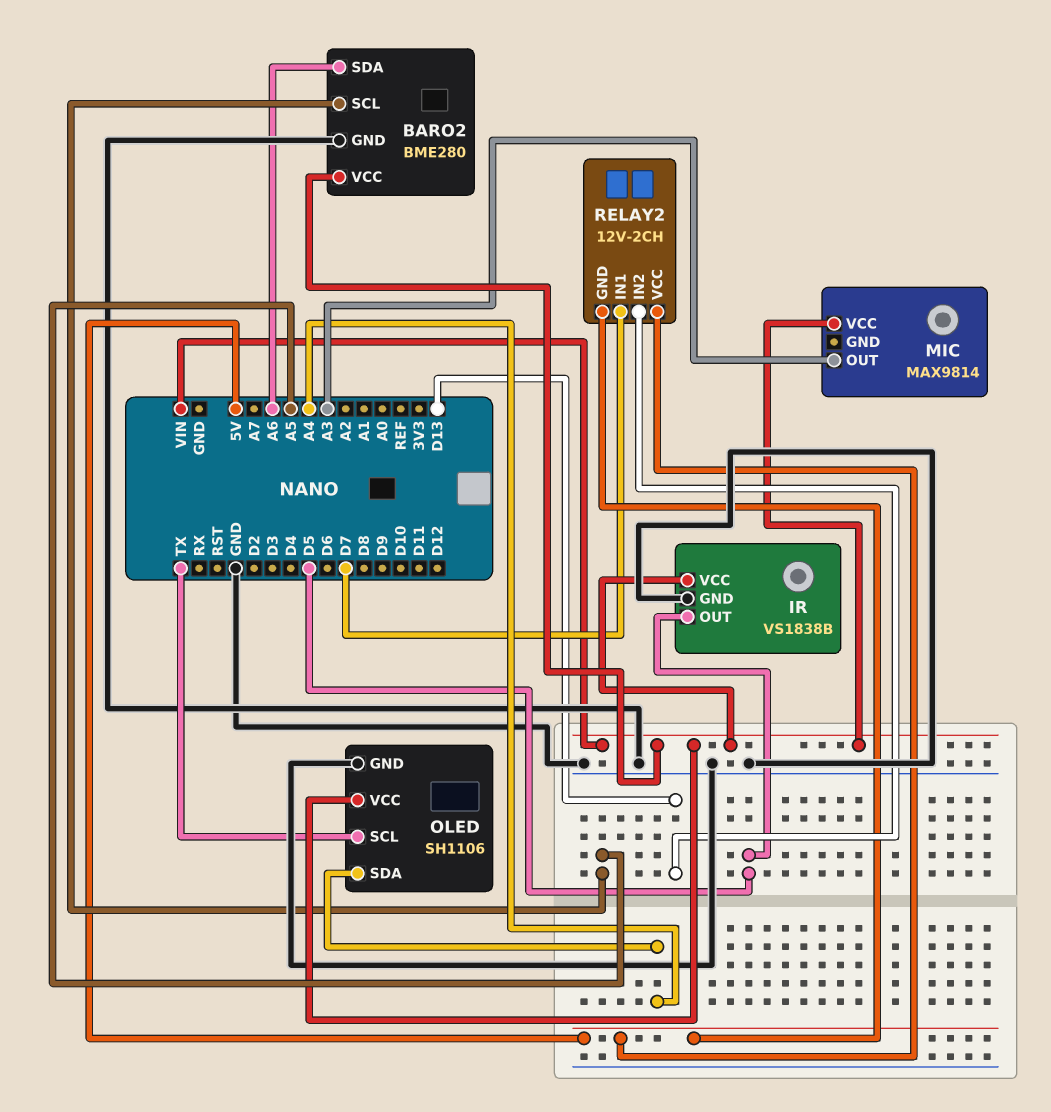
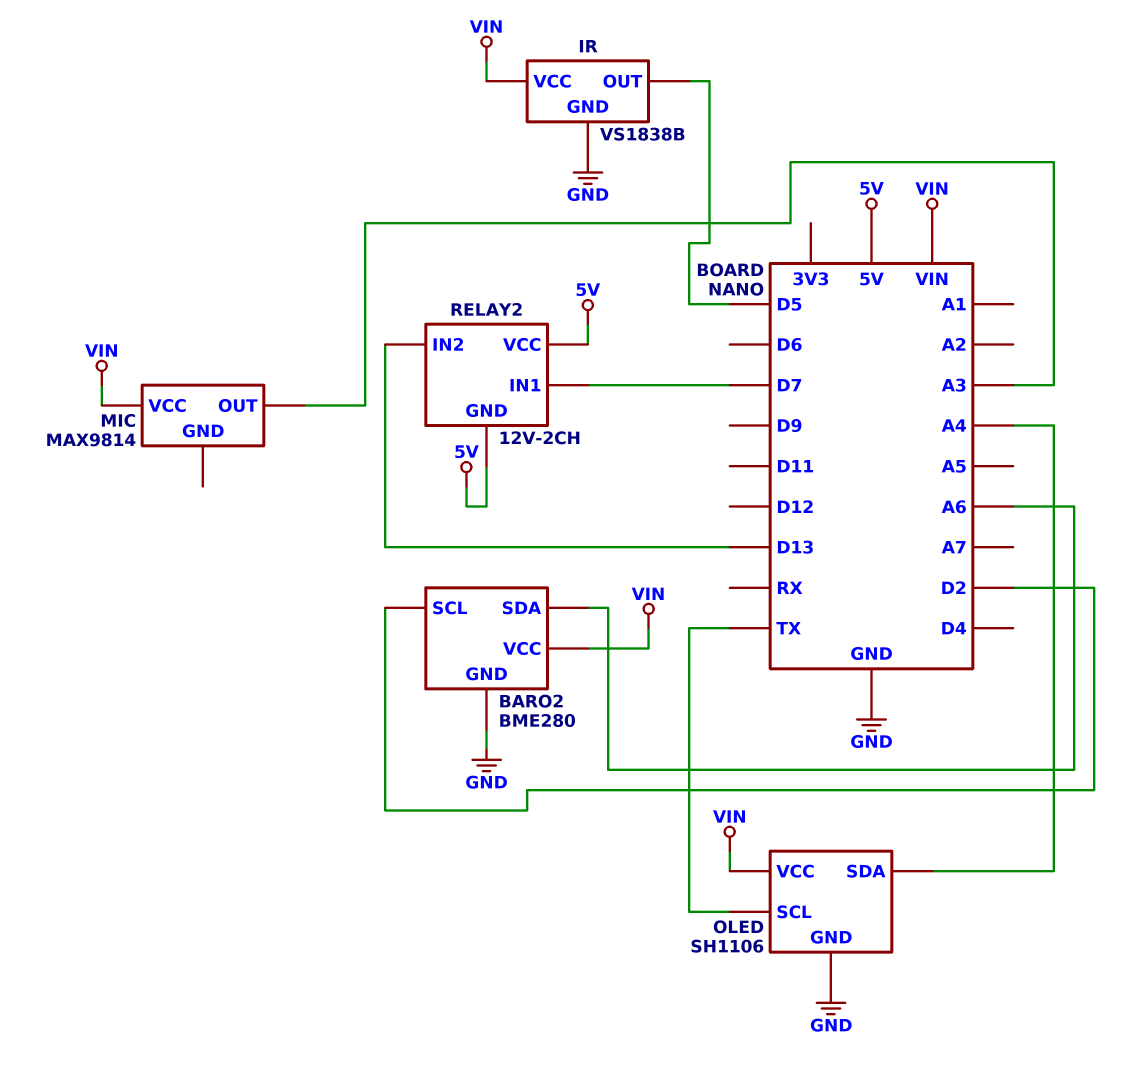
BARO2 pin SCL: A5 -> D2

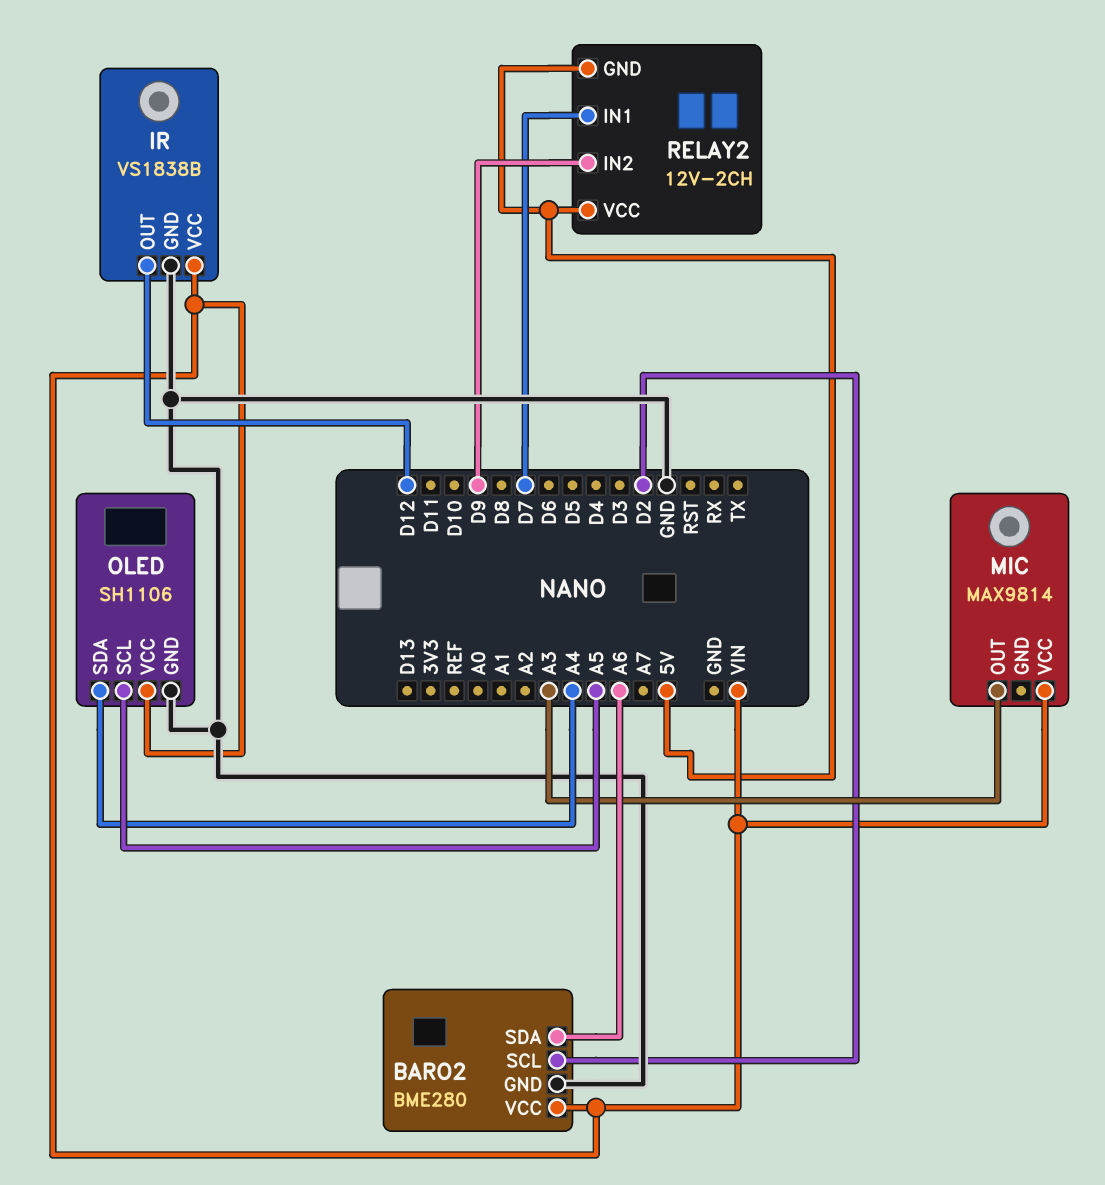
IR pin OUT: D5 -> D12
OLED pin SCL: TX -> A5
RELAY2 pin IN2: D13 -> D9

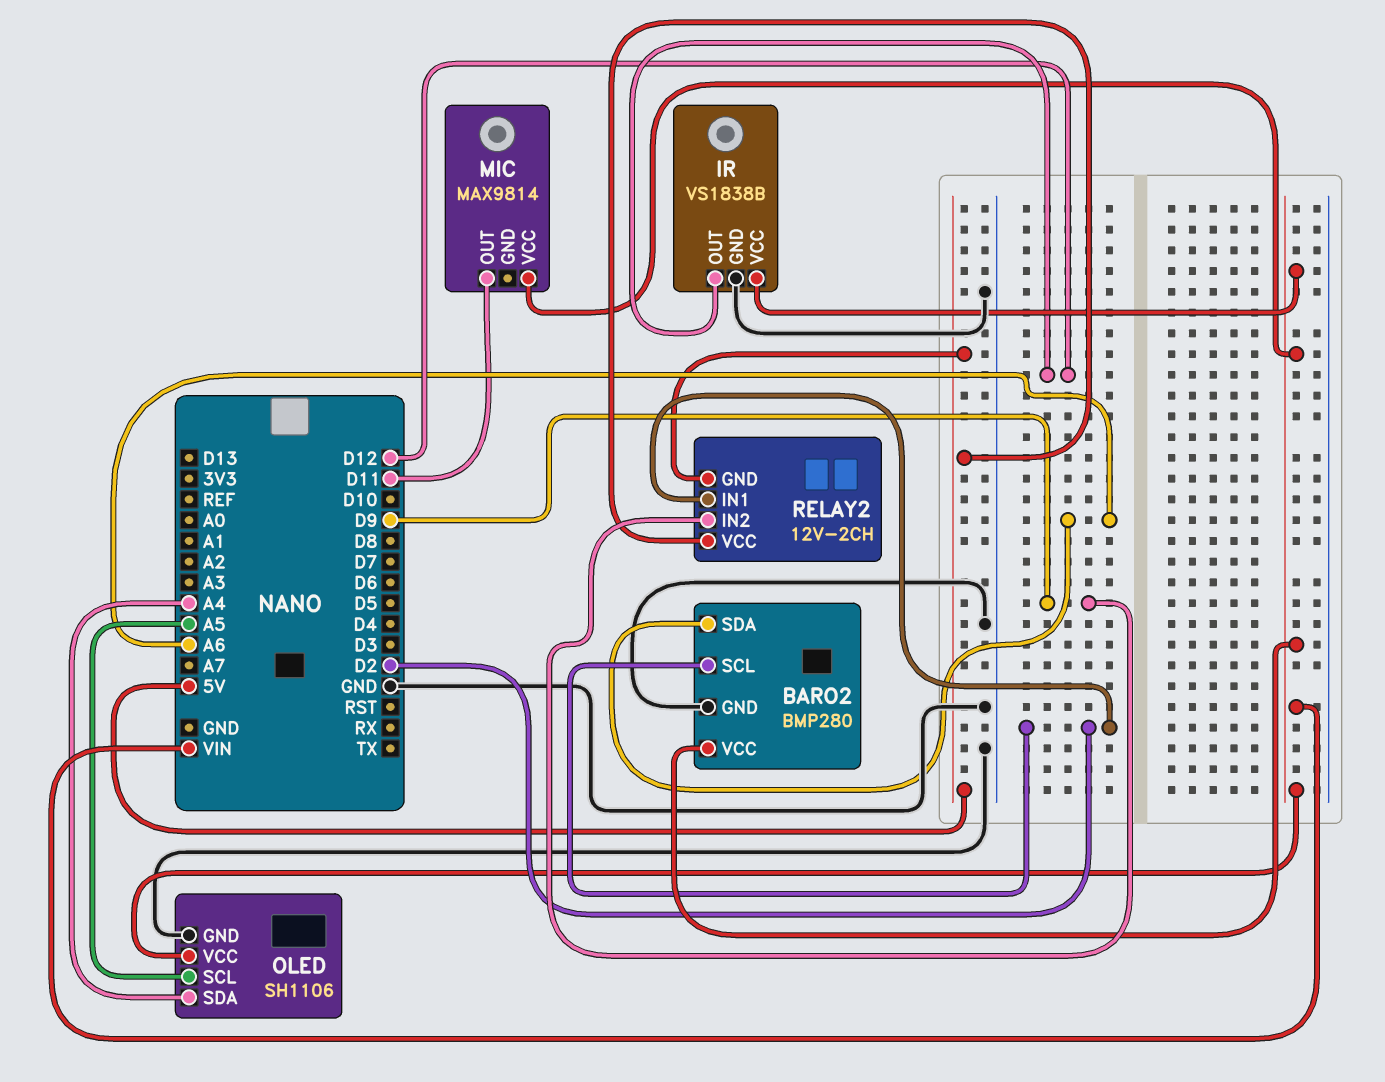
BARO2: BME280 -> BMP280
MIC pin OUT: A3 -> D11
RELAY2 pin IN1: D7 -> D2

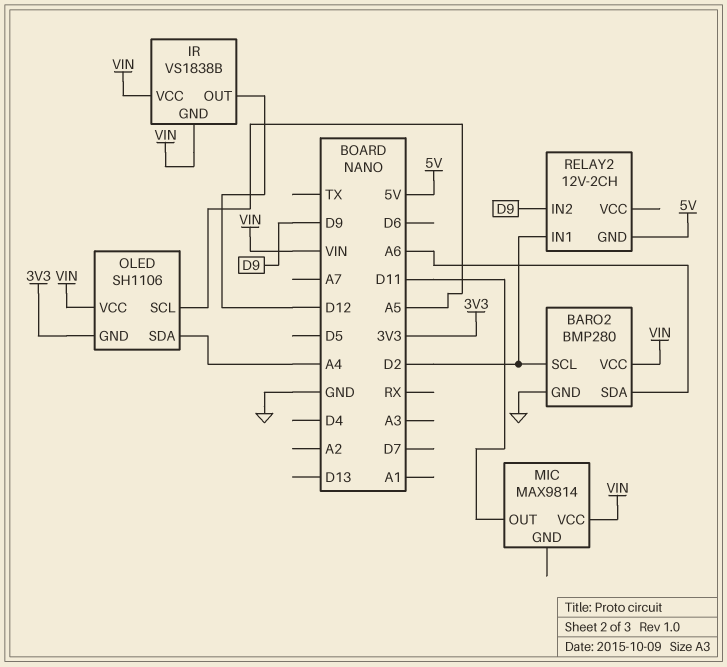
IR pin GND: GND -> VIN
OLED pin GND: GND -> 3V3
RELAY2 pin VCC: 5V -> none

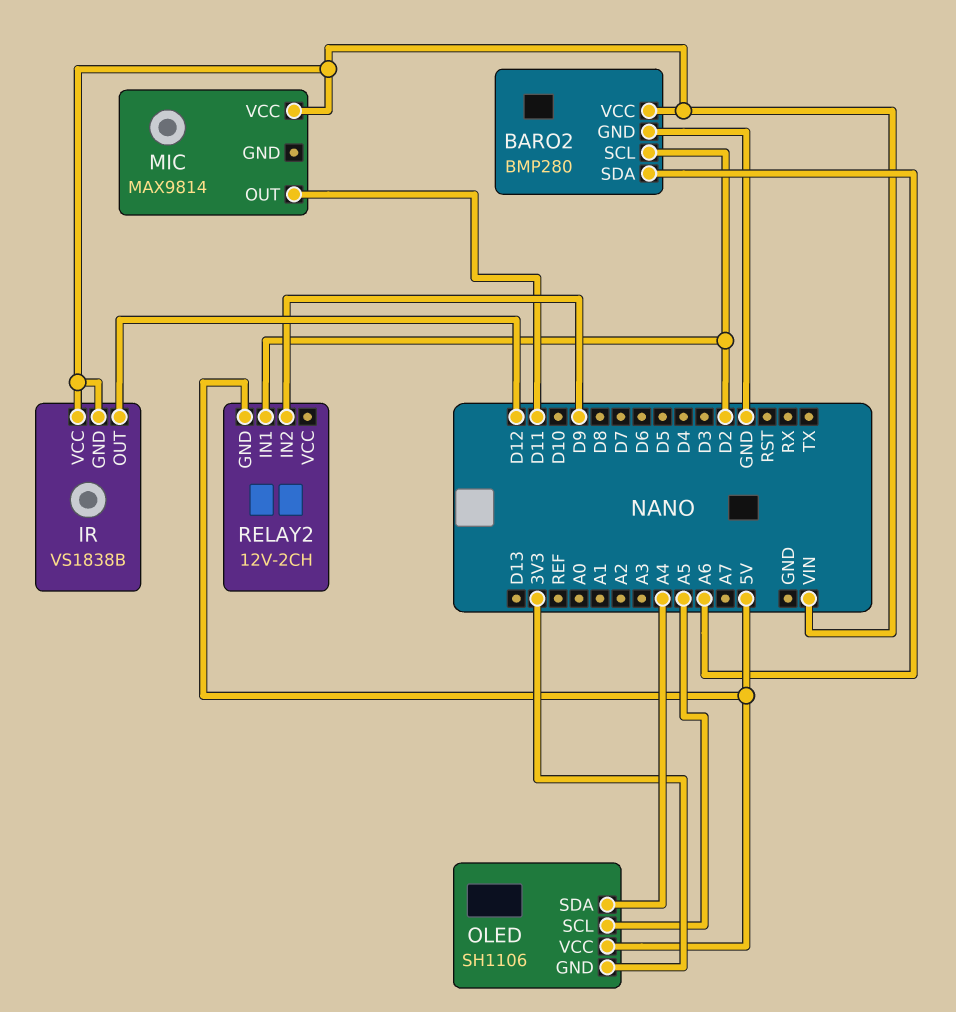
OLED pin VCC: VIN -> 5V

